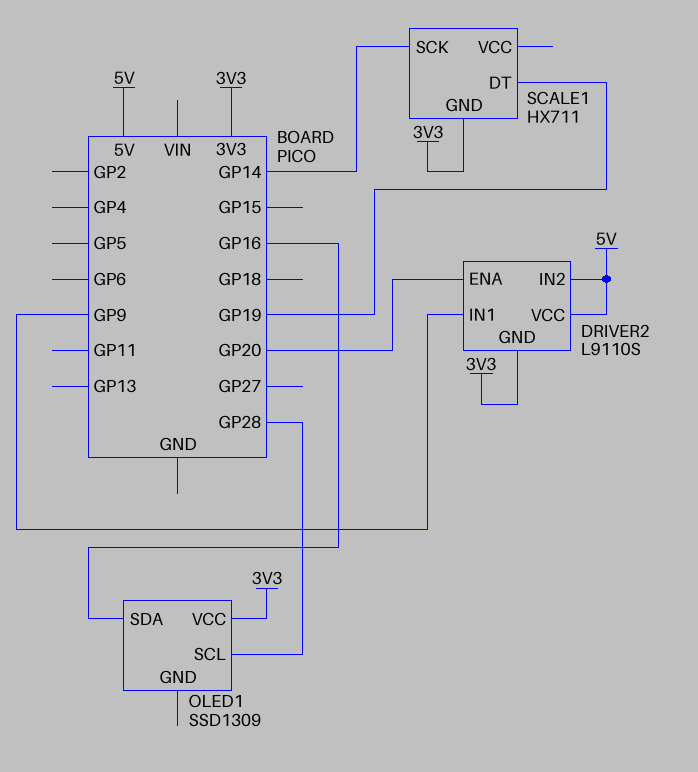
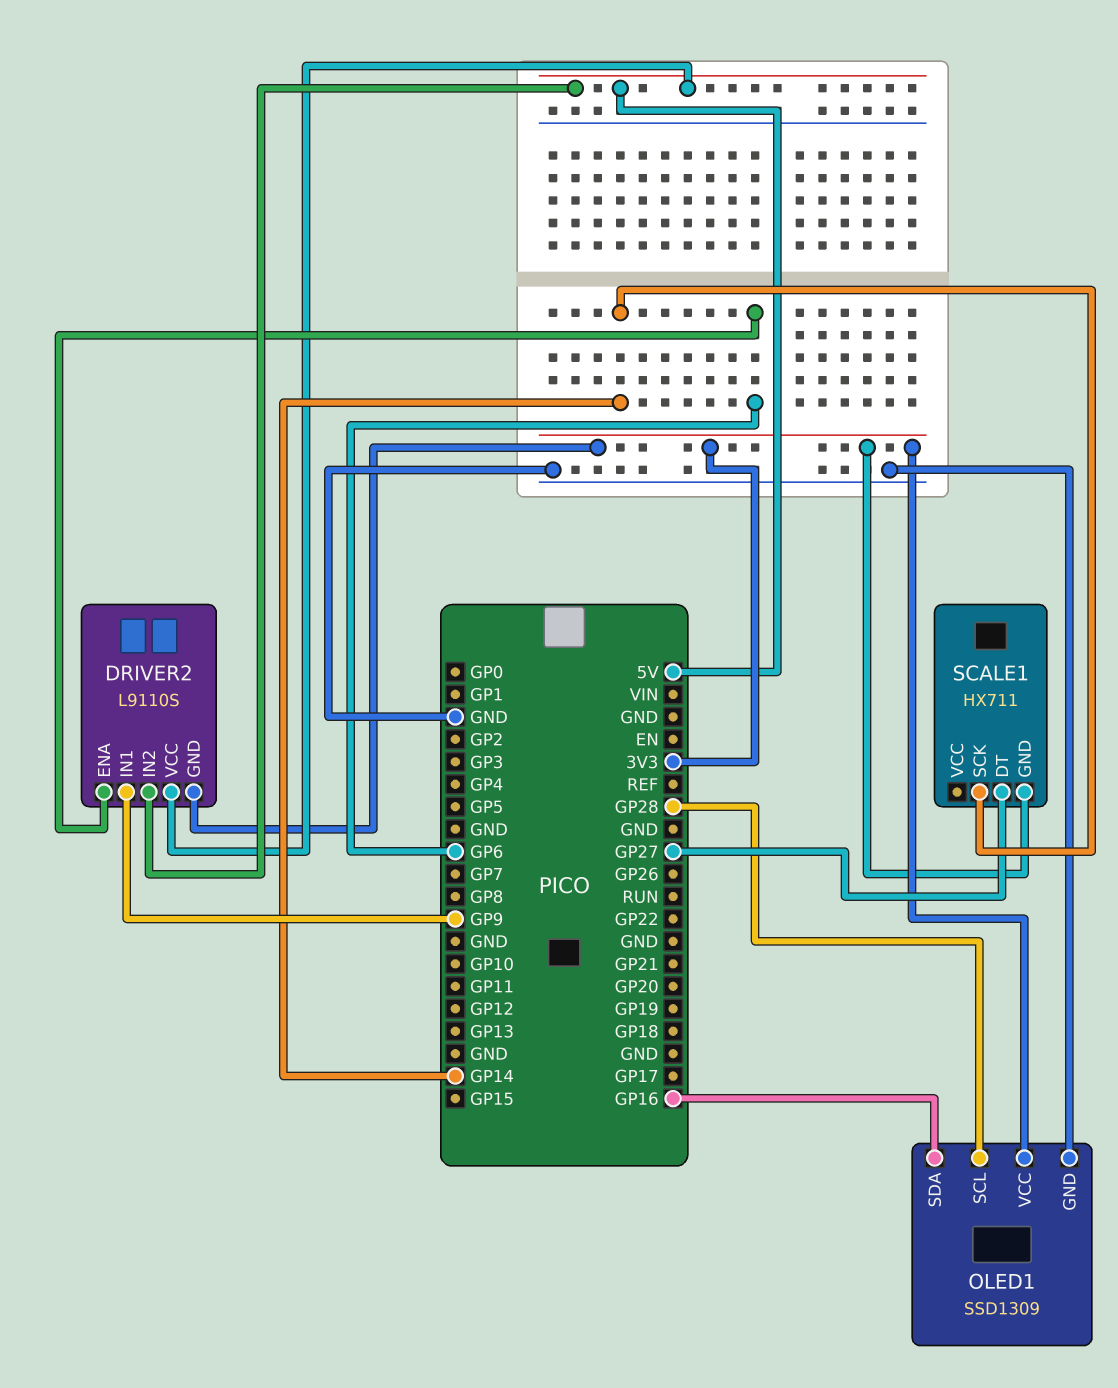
DRIVER2 pin ENA: GP20 -> GP6
OLED1 pin GND: none -> GND
SCALE1 pin DT: GP19 -> GP27

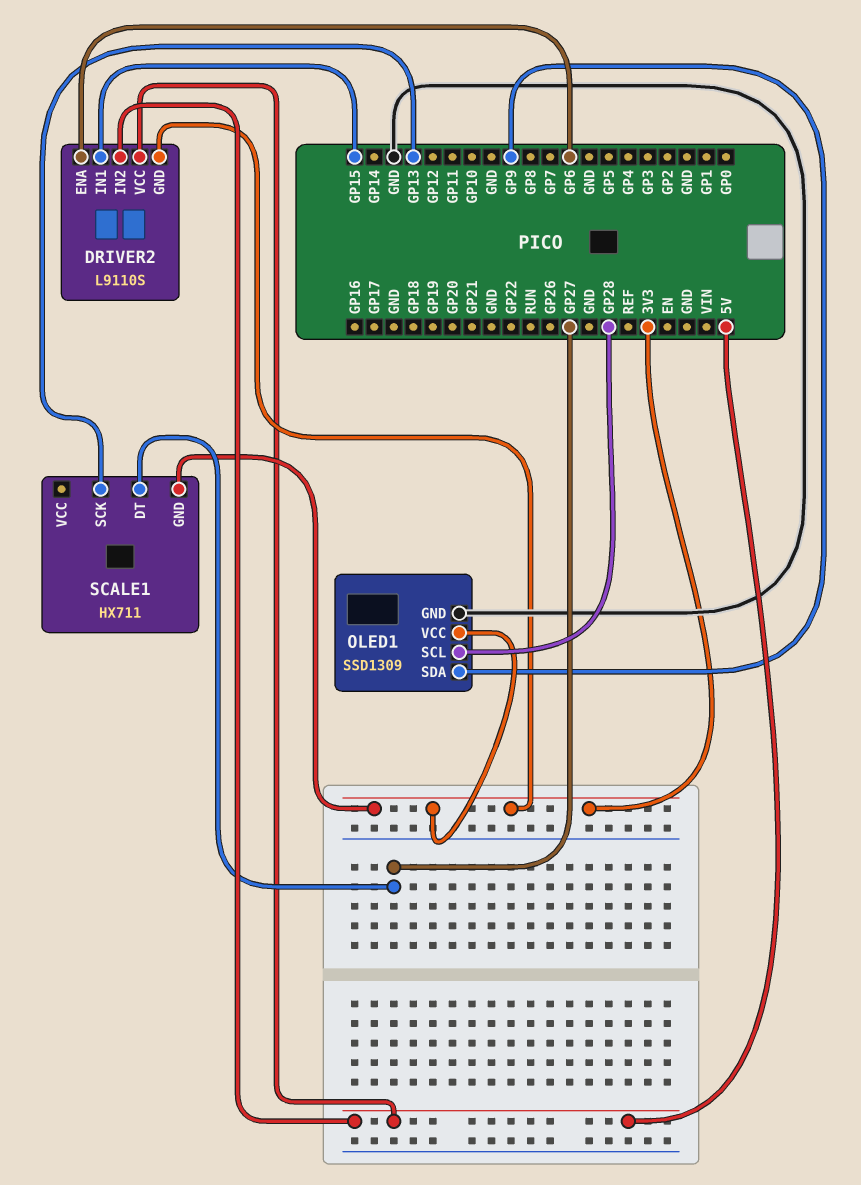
DRIVER2 pin IN1: GP9 -> GP15
OLED1 pin SDA: GP16 -> GP9
SCALE1 pin SCK: GP14 -> GP13

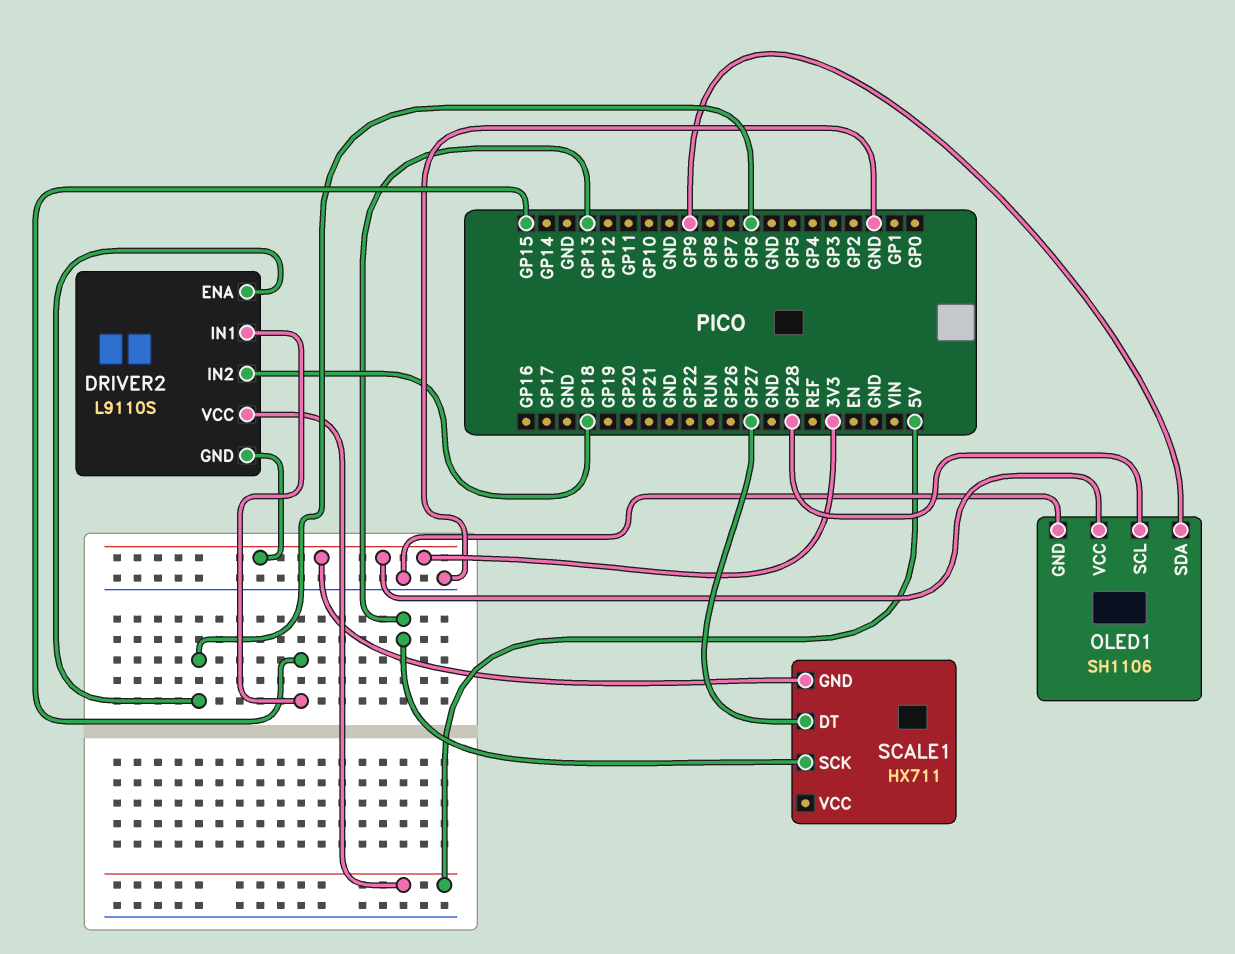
DRIVER2 pin IN2: 5V -> GP18
OLED1: SSD1309 -> SH1106

